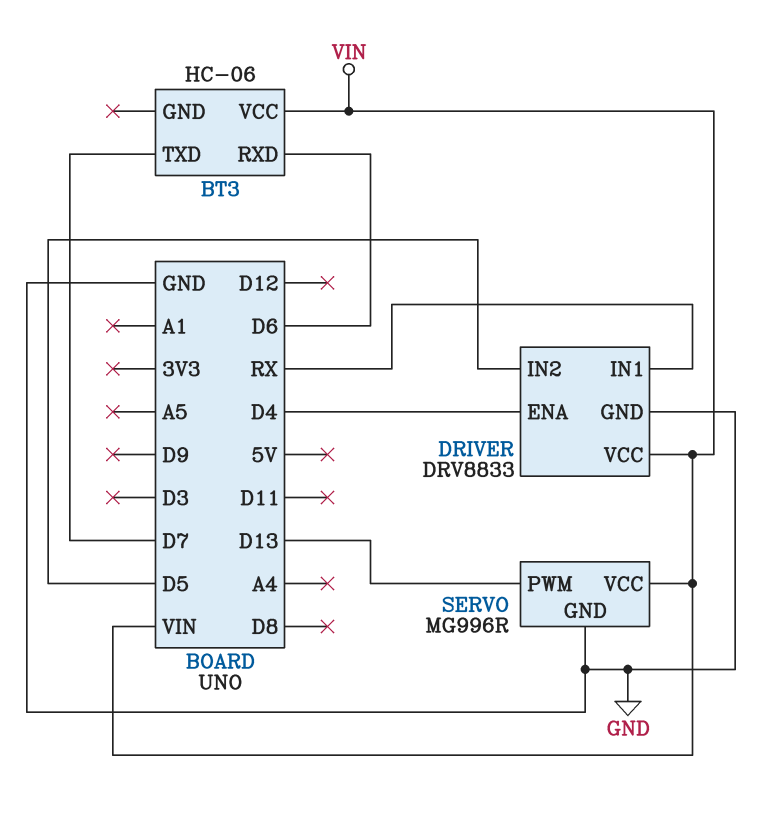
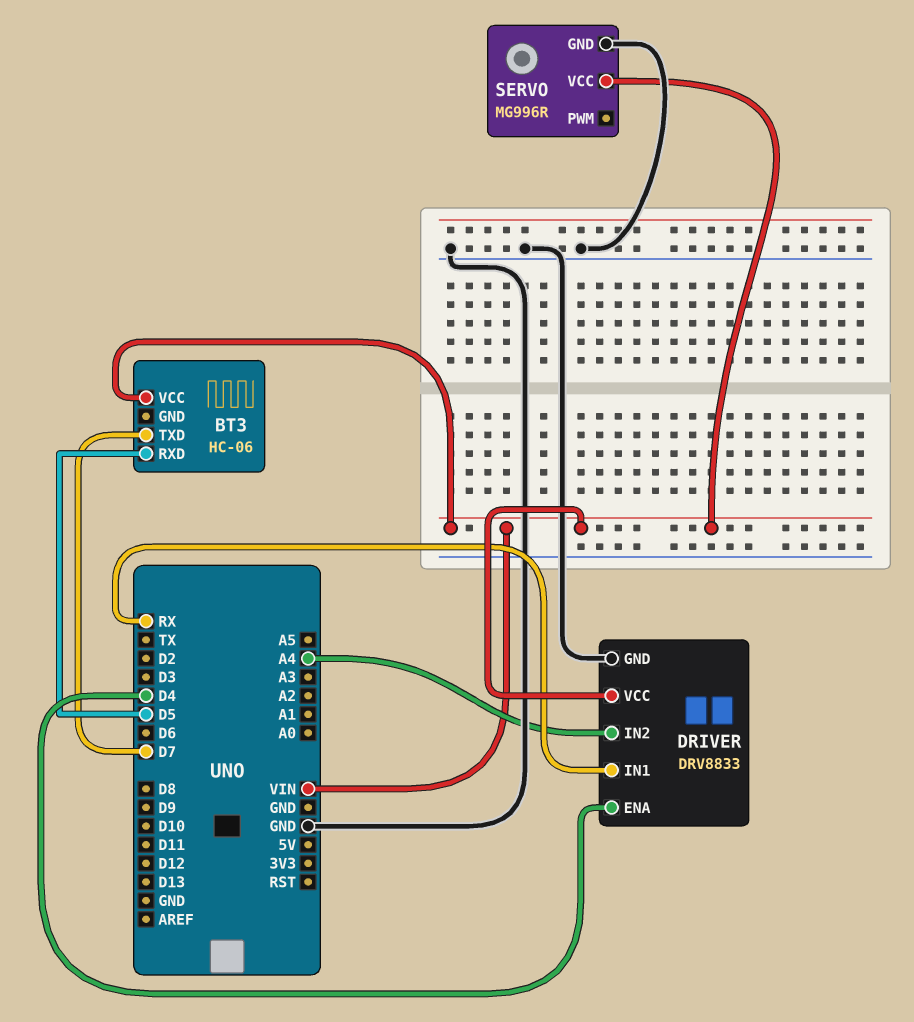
BT3 pin RXD: D6 -> D5
DRIVER pin IN2: D5 -> A4
SERVO pin PWM: D13 -> none

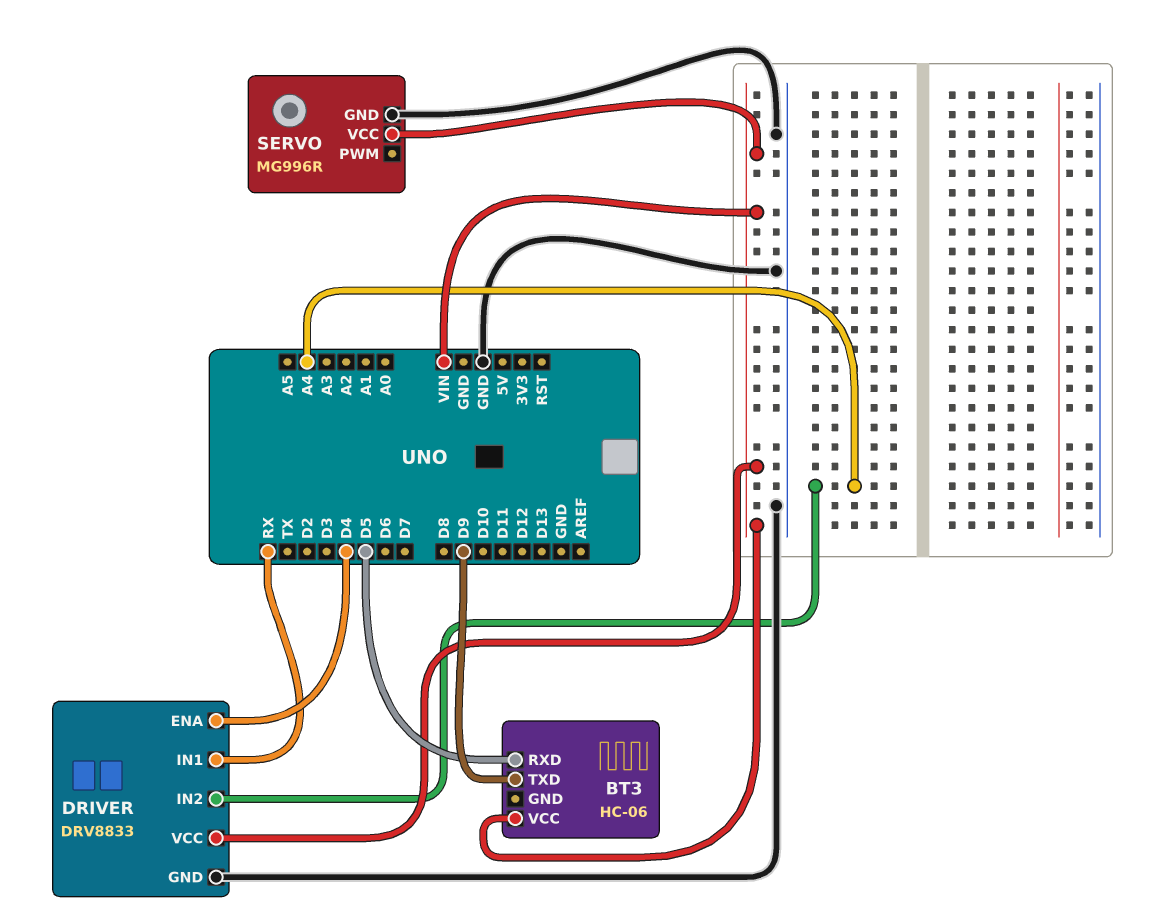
BT3 pin TXD: D7 -> D9

